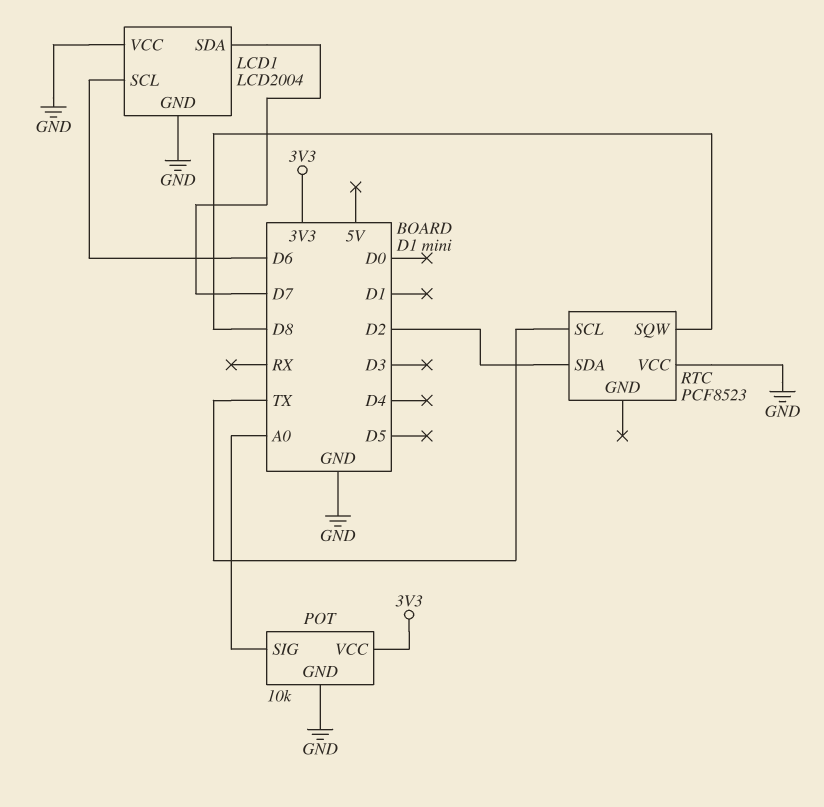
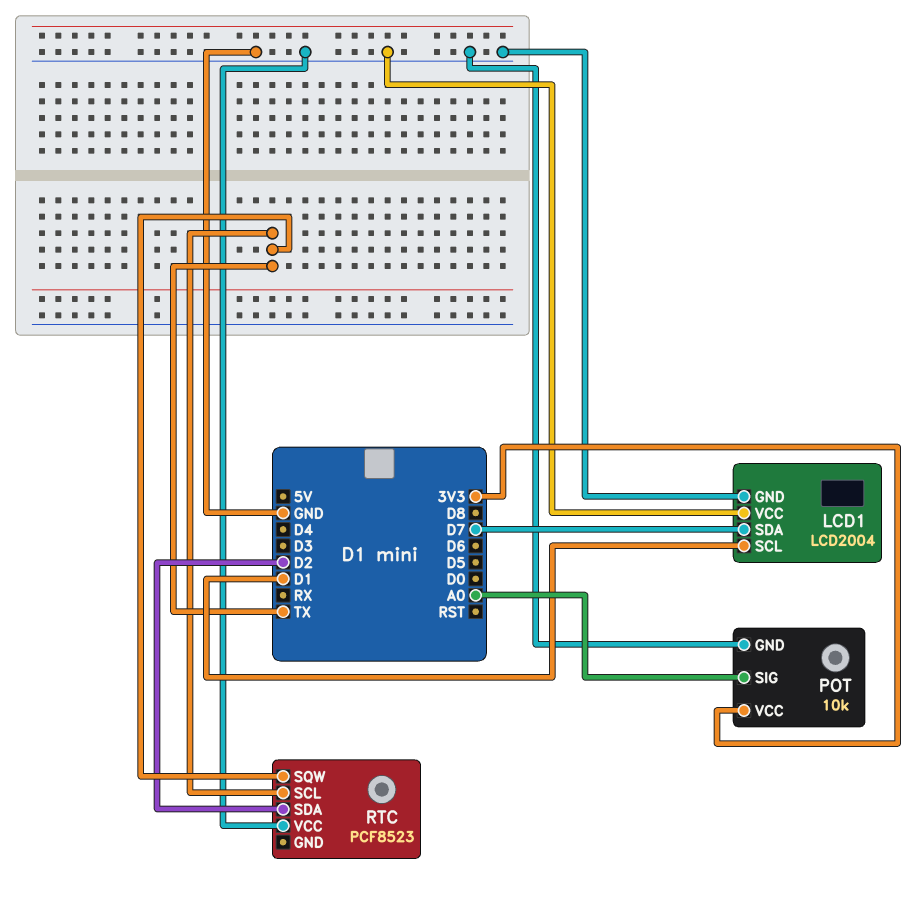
LCD1 pin SCL: D6 -> D1
RTC pin SQW: D8 -> TX

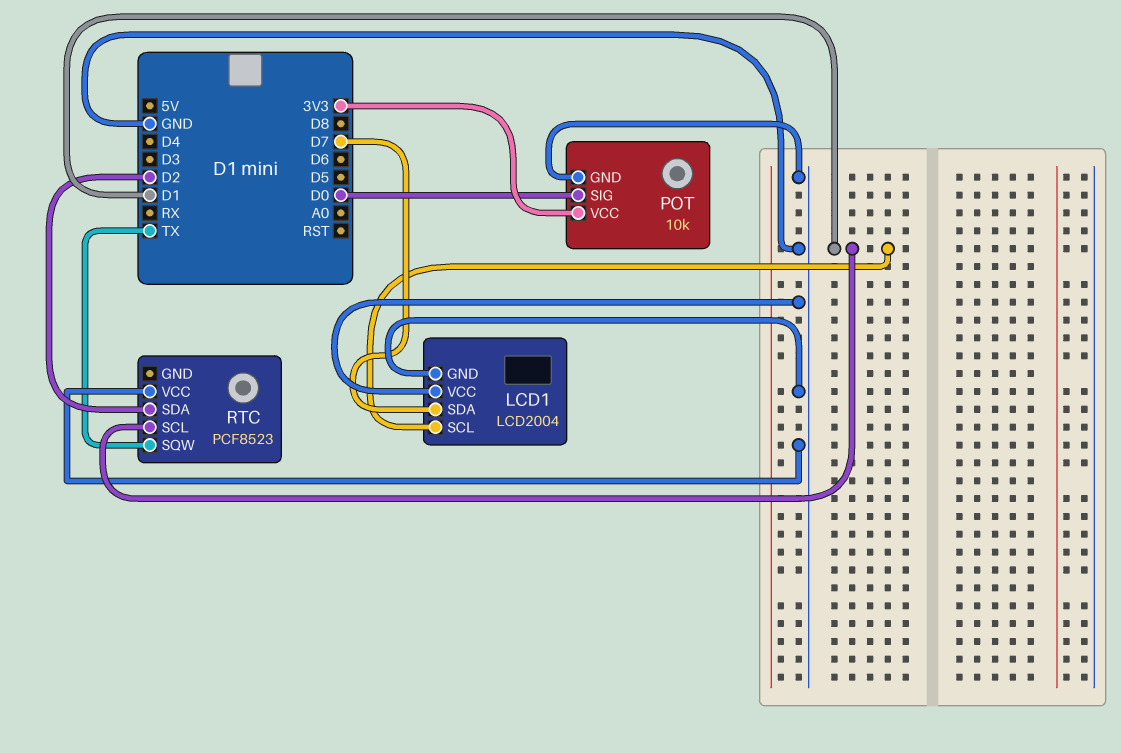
POT pin SIG: A0 -> D0
RTC pin SCL: TX -> D1

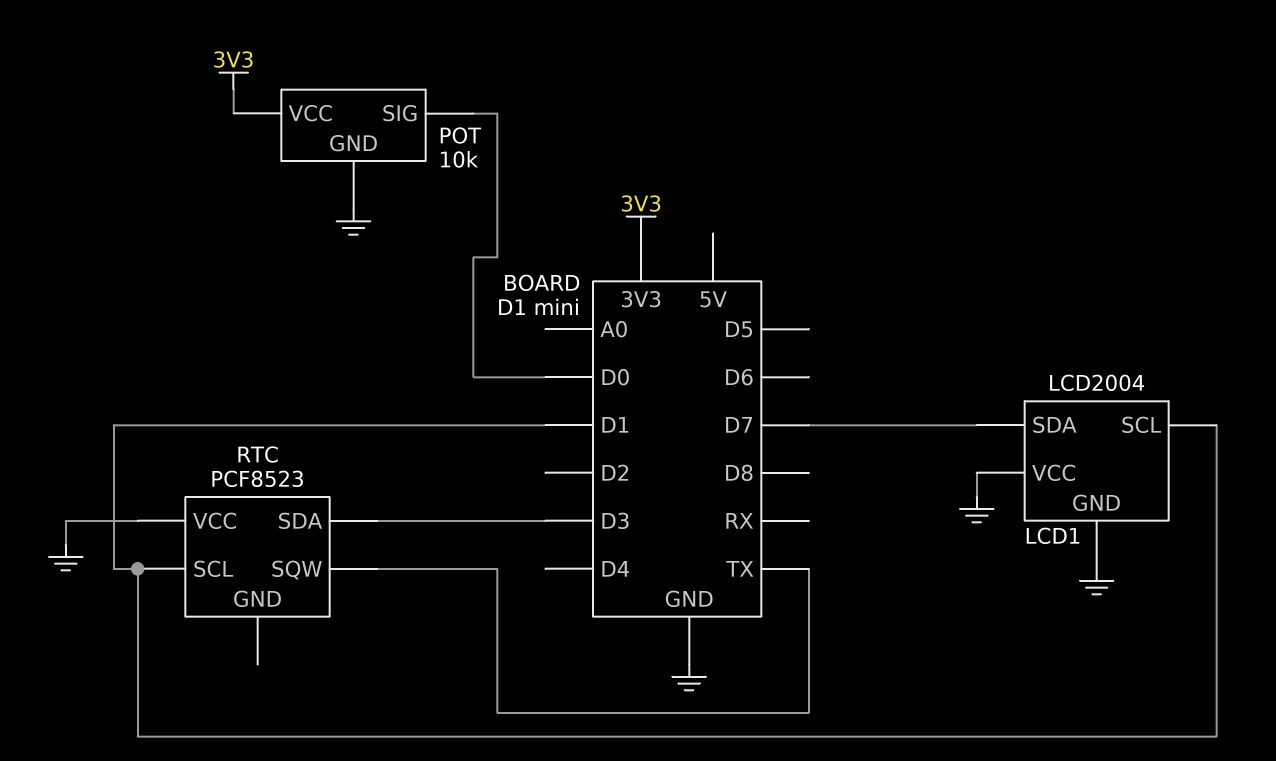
RTC pin SDA: D2 -> D3

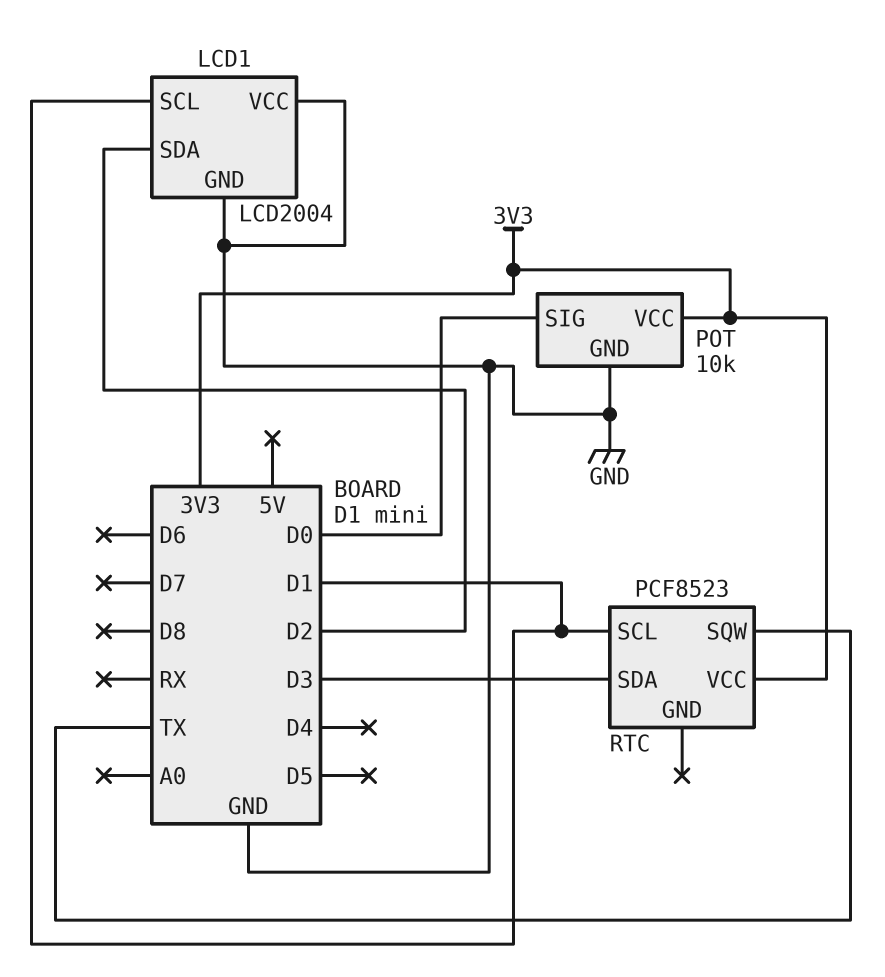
LCD1 pin SDA: D7 -> D2
RTC pin VCC: GND -> 3V3

